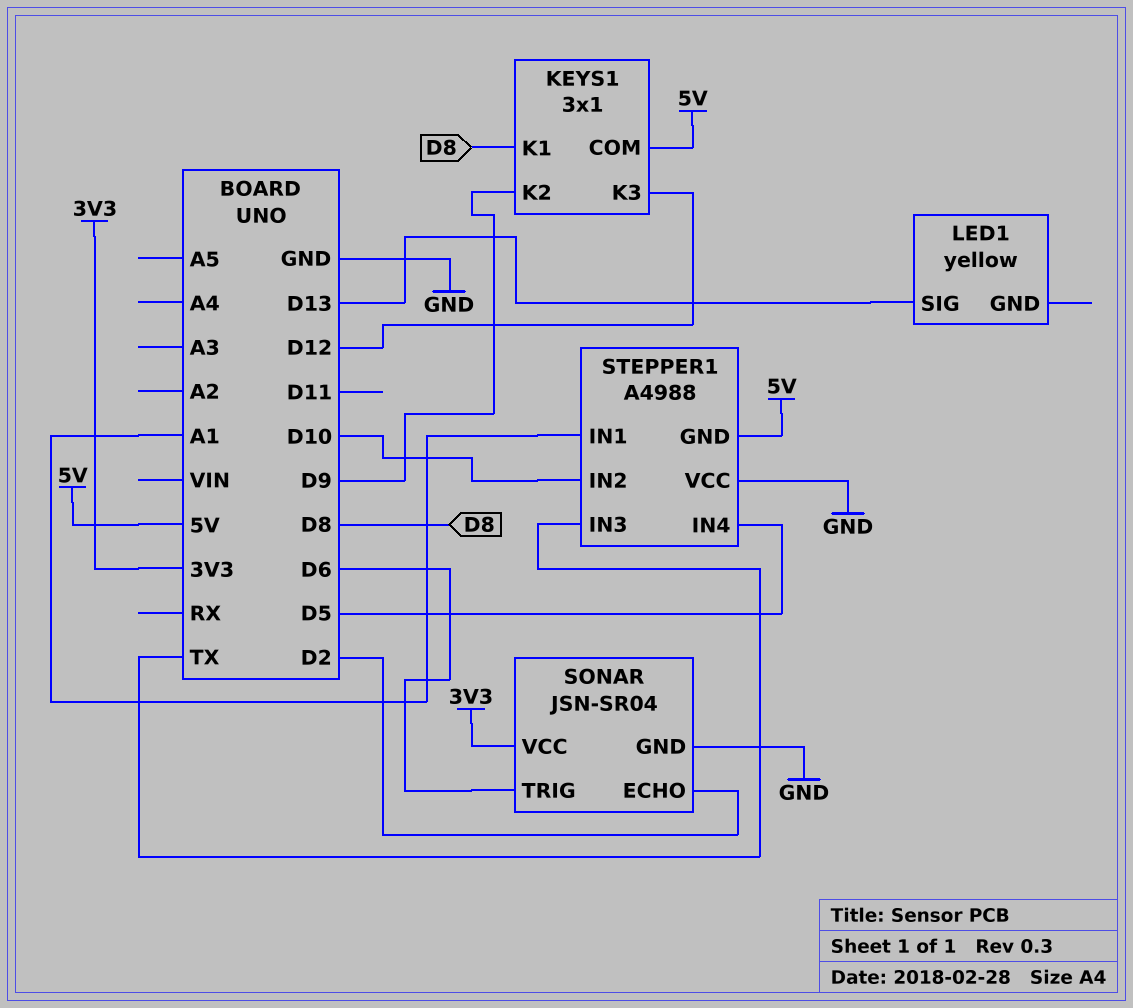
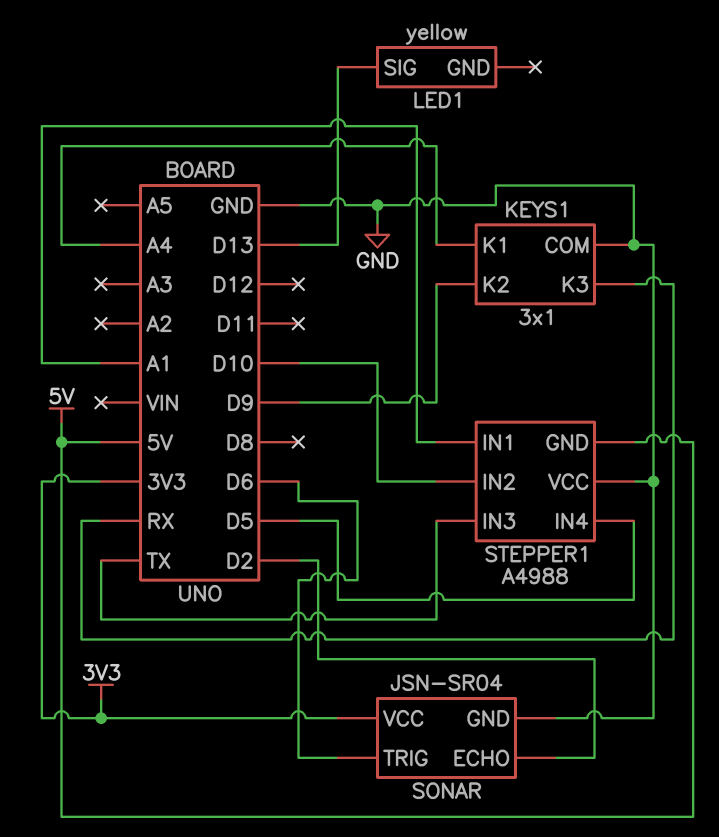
KEYS1 pin COM: 5V -> GND
KEYS1 pin K1: D8 -> A4
KEYS1 pin K3: D12 -> RX

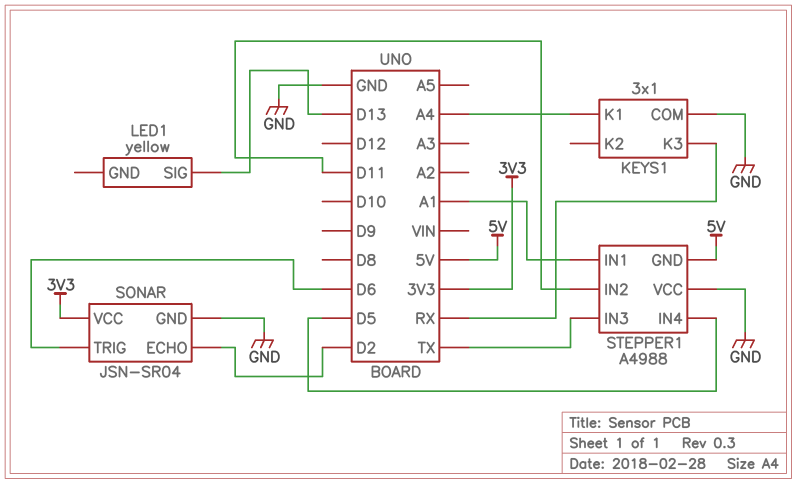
KEYS1 pin K2: D9 -> none
STEPPER1 pin IN2: D10 -> D11

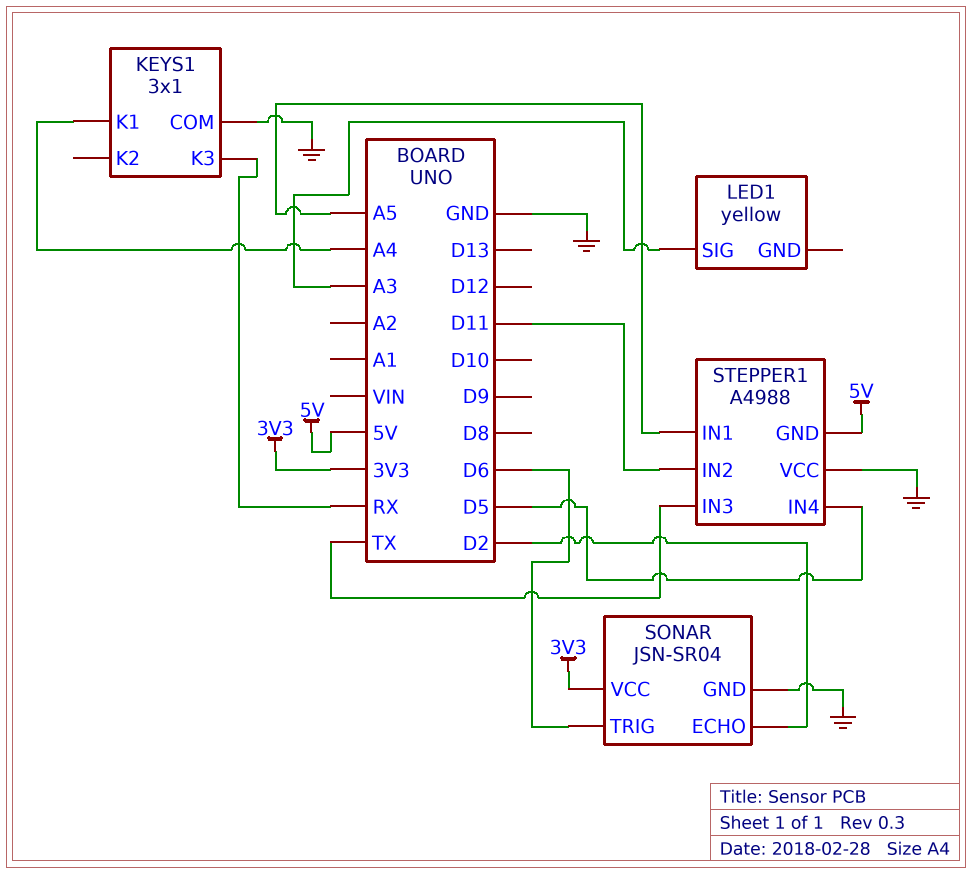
LED1 pin SIG: D13 -> A3
STEPPER1 pin IN1: A1 -> A5

